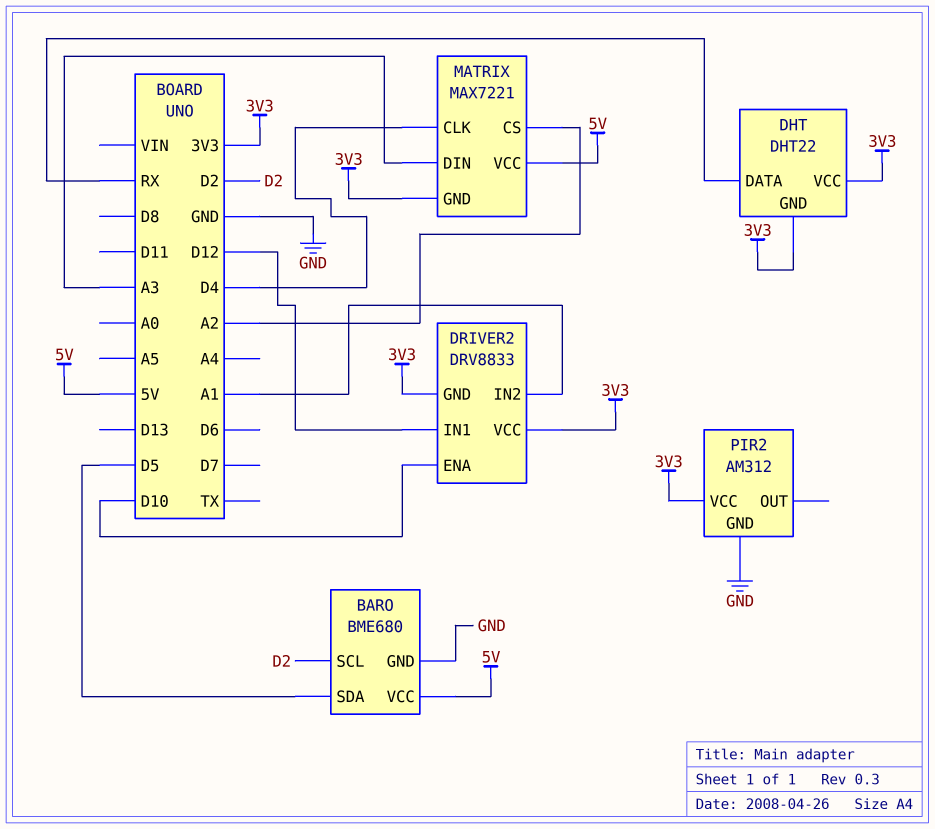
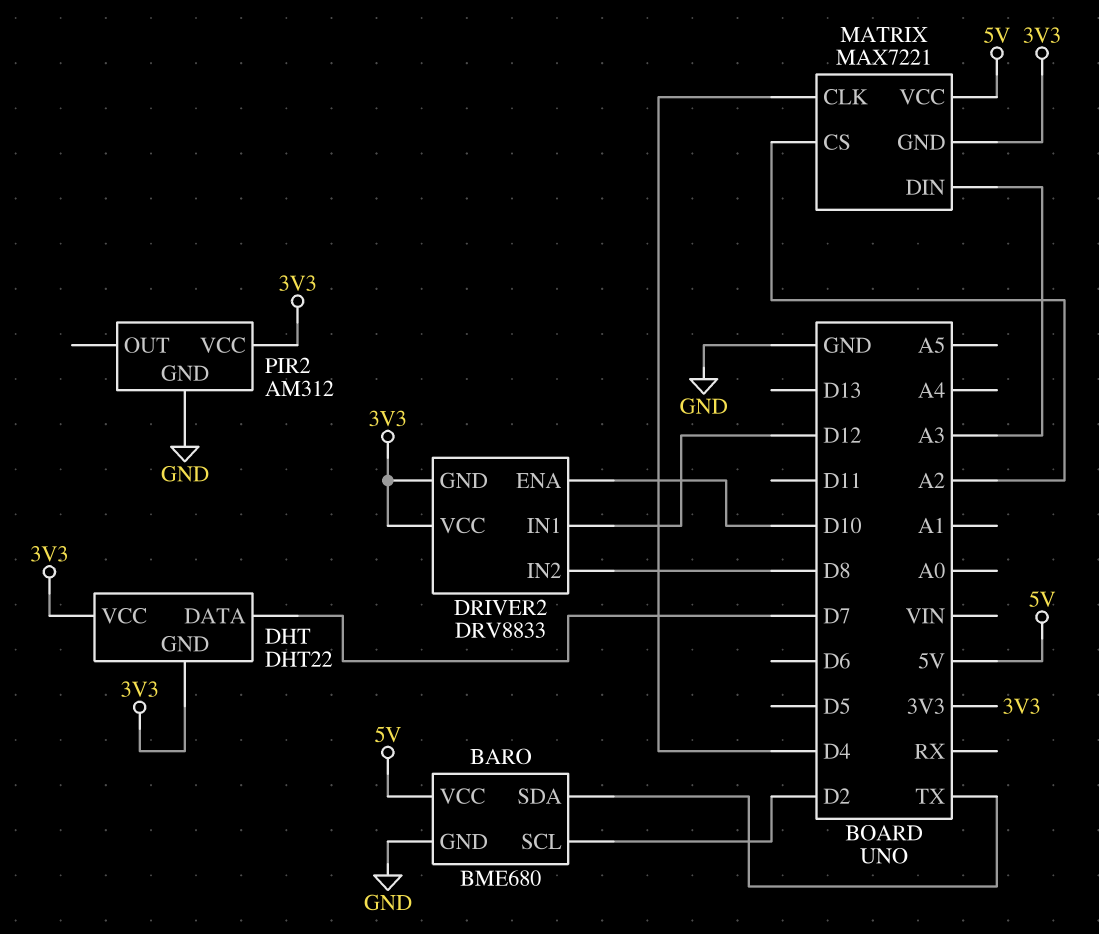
BARO pin SDA: D5 -> TX
DHT pin DATA: RX -> D7
DRIVER2 pin IN2: A1 -> D8

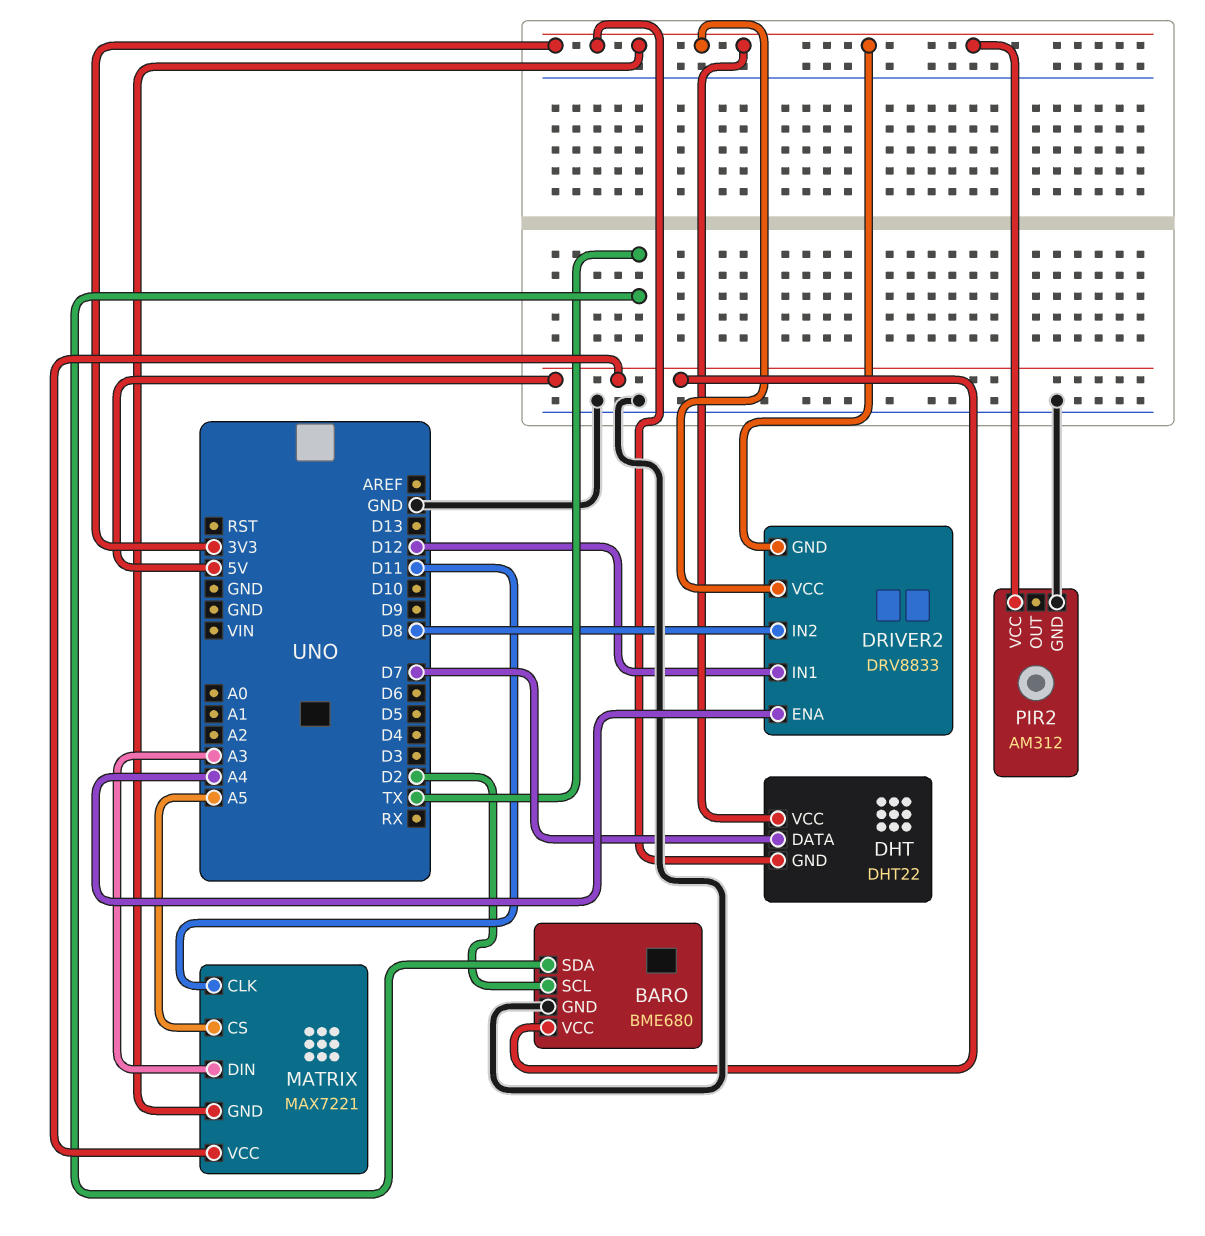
DRIVER2 pin ENA: D10 -> A4
MATRIX pin CLK: D4 -> D11
MATRIX pin CS: A2 -> A5

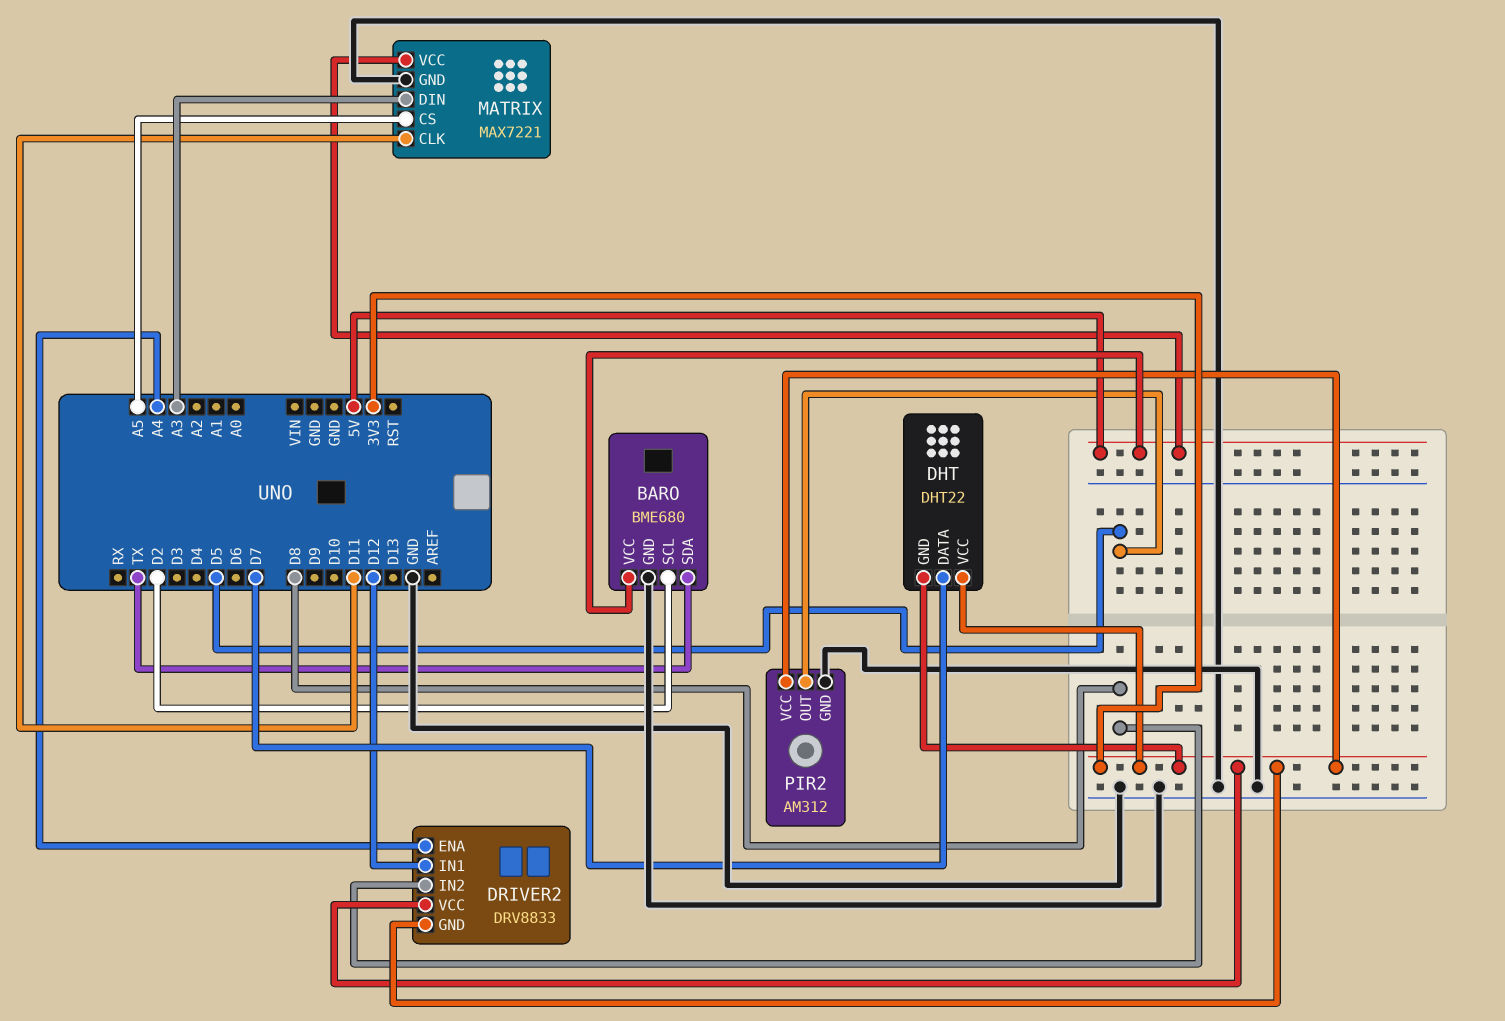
MATRIX pin GND: 3V3 -> GND
PIR2 pin OUT: none -> D5

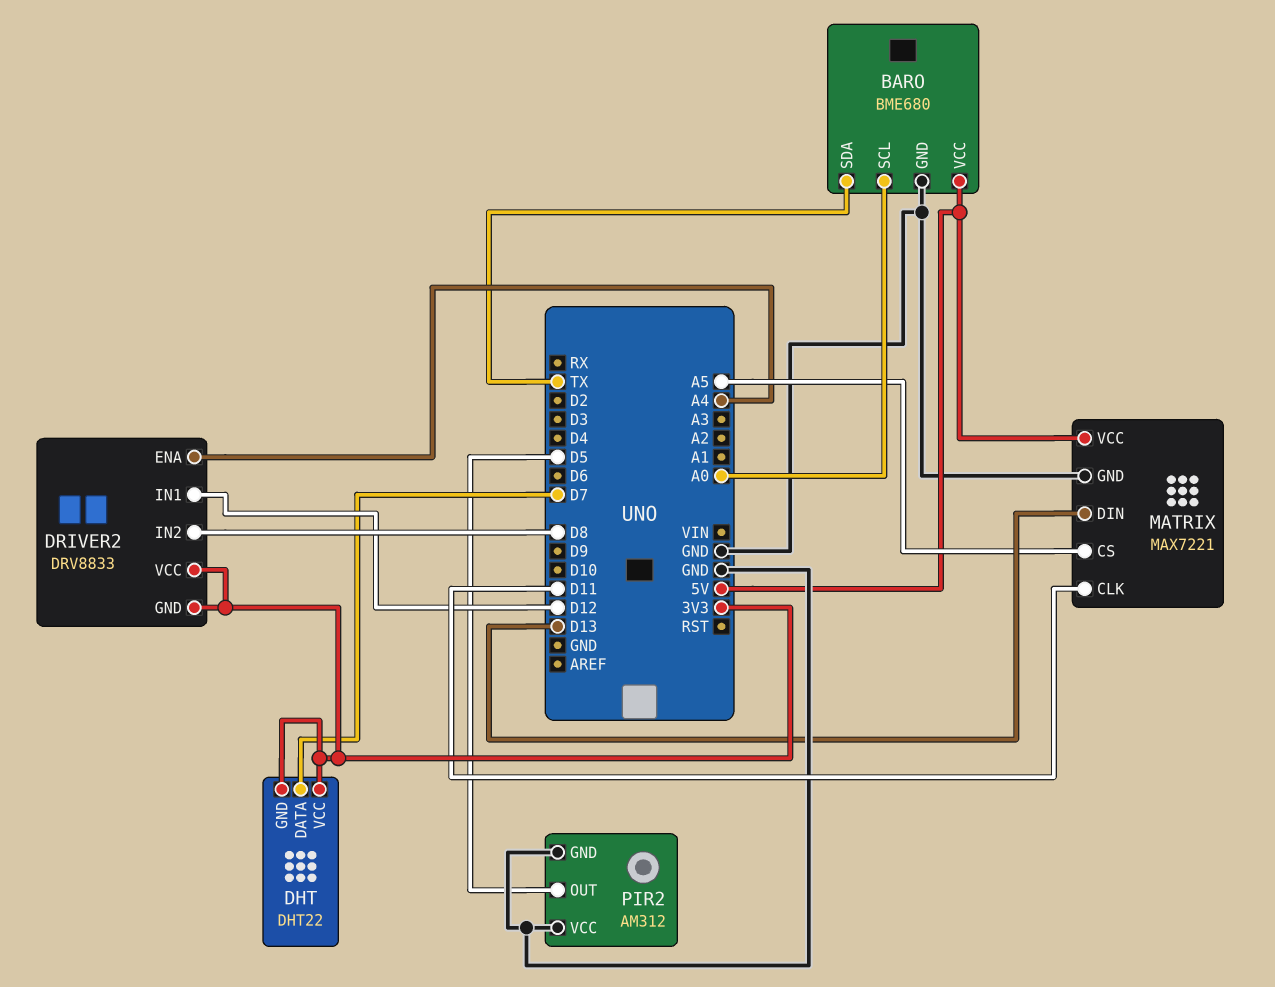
BARO pin SCL: D2 -> A0
MATRIX pin DIN: A3 -> D13
PIR2 pin VCC: 3V3 -> GND

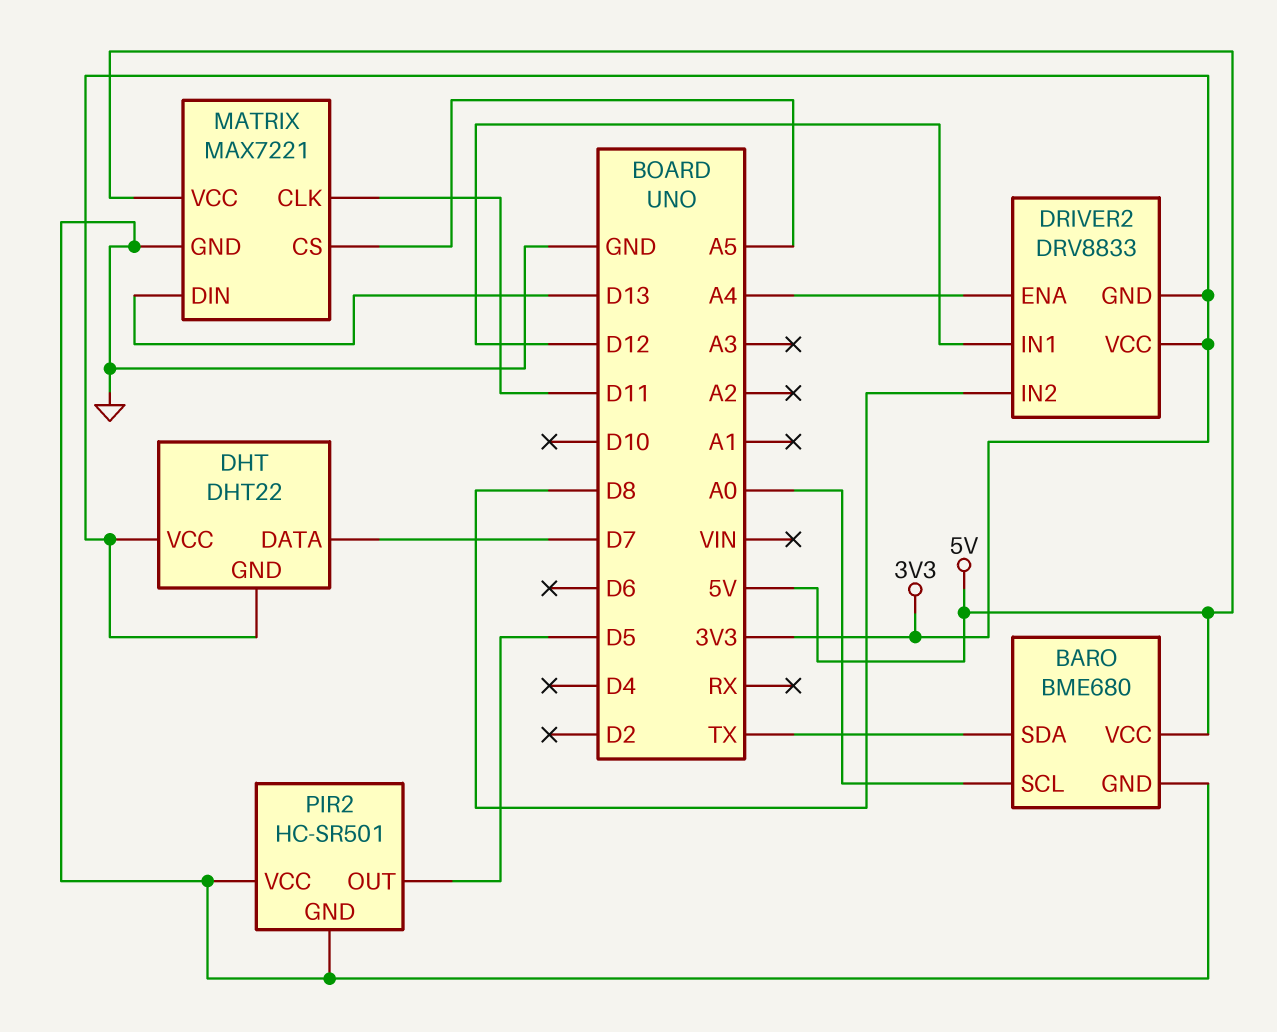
PIR2: AM312 -> HC-SR501

